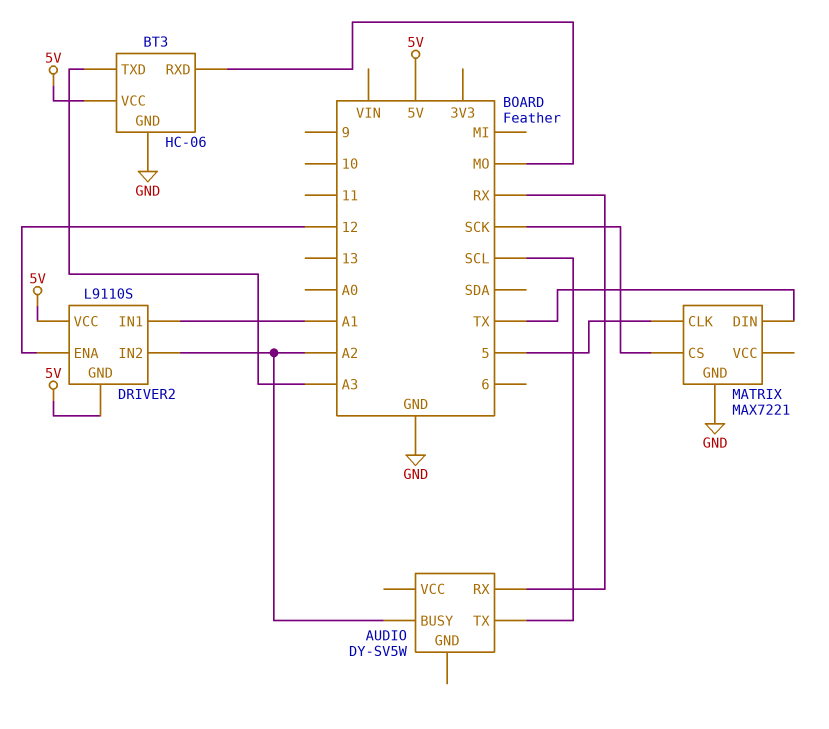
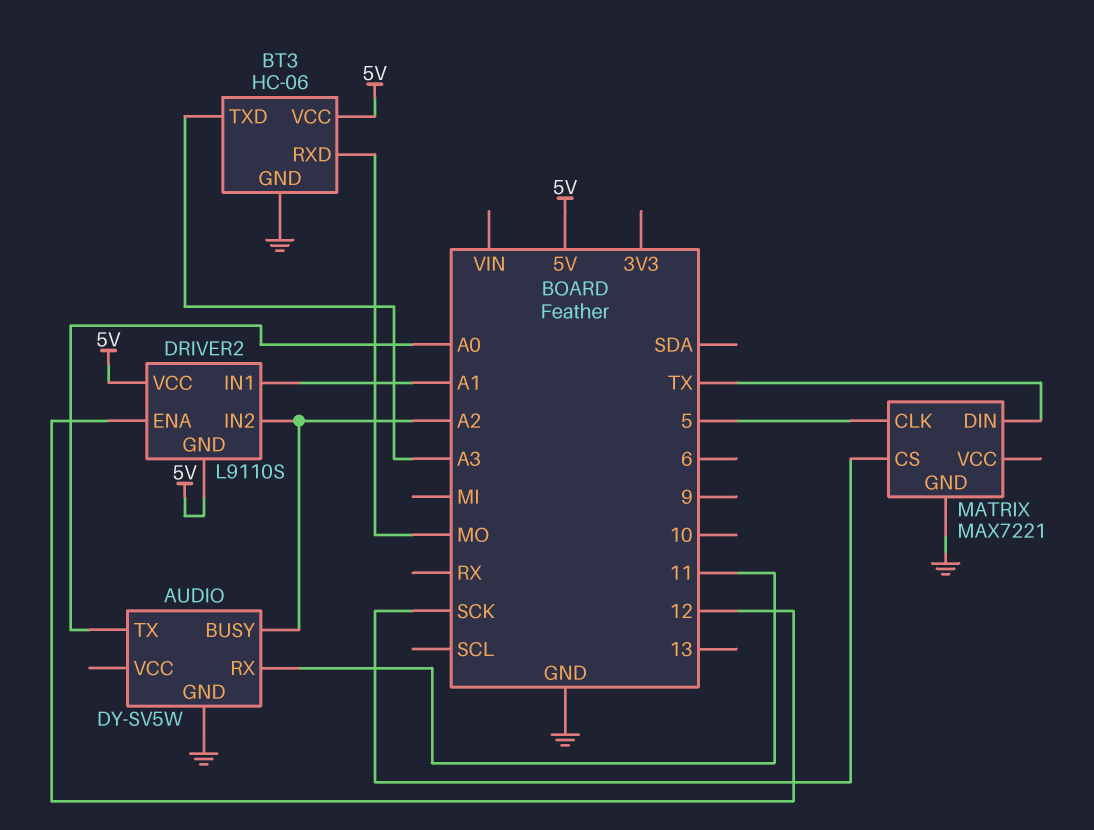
AUDIO pin GND: none -> GND
AUDIO pin RX: RX -> 11
AUDIO pin TX: SCL -> A0

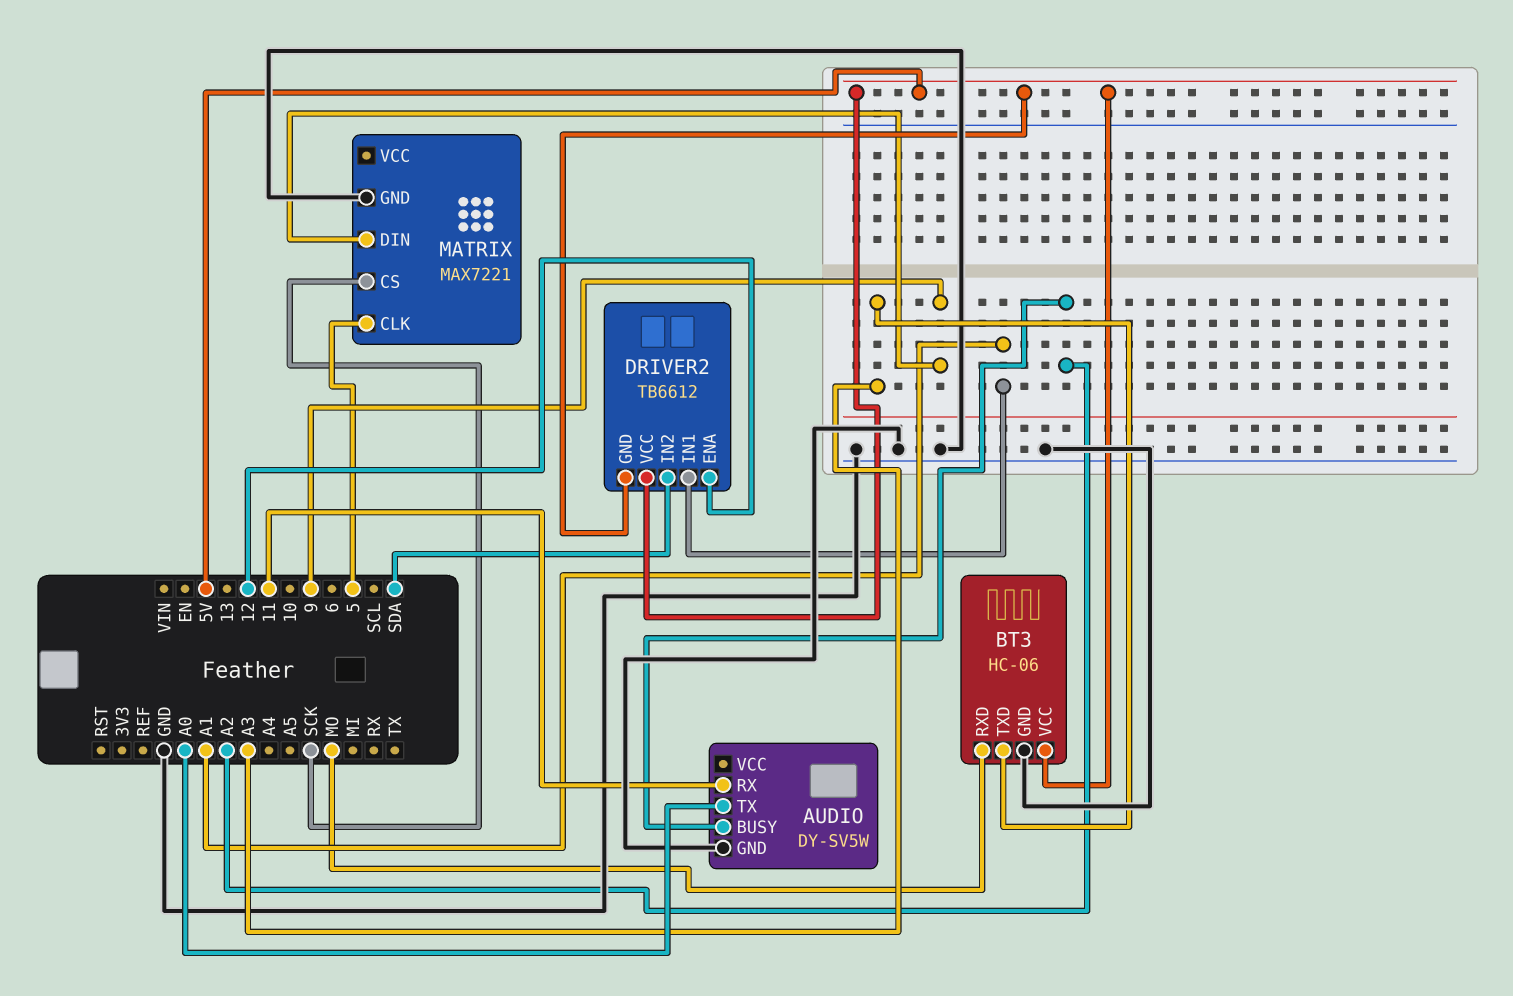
DRIVER2: L9110S -> TB6612
DRIVER2 pin IN2: A2 -> SDA
MATRIX pin DIN: TX -> 9

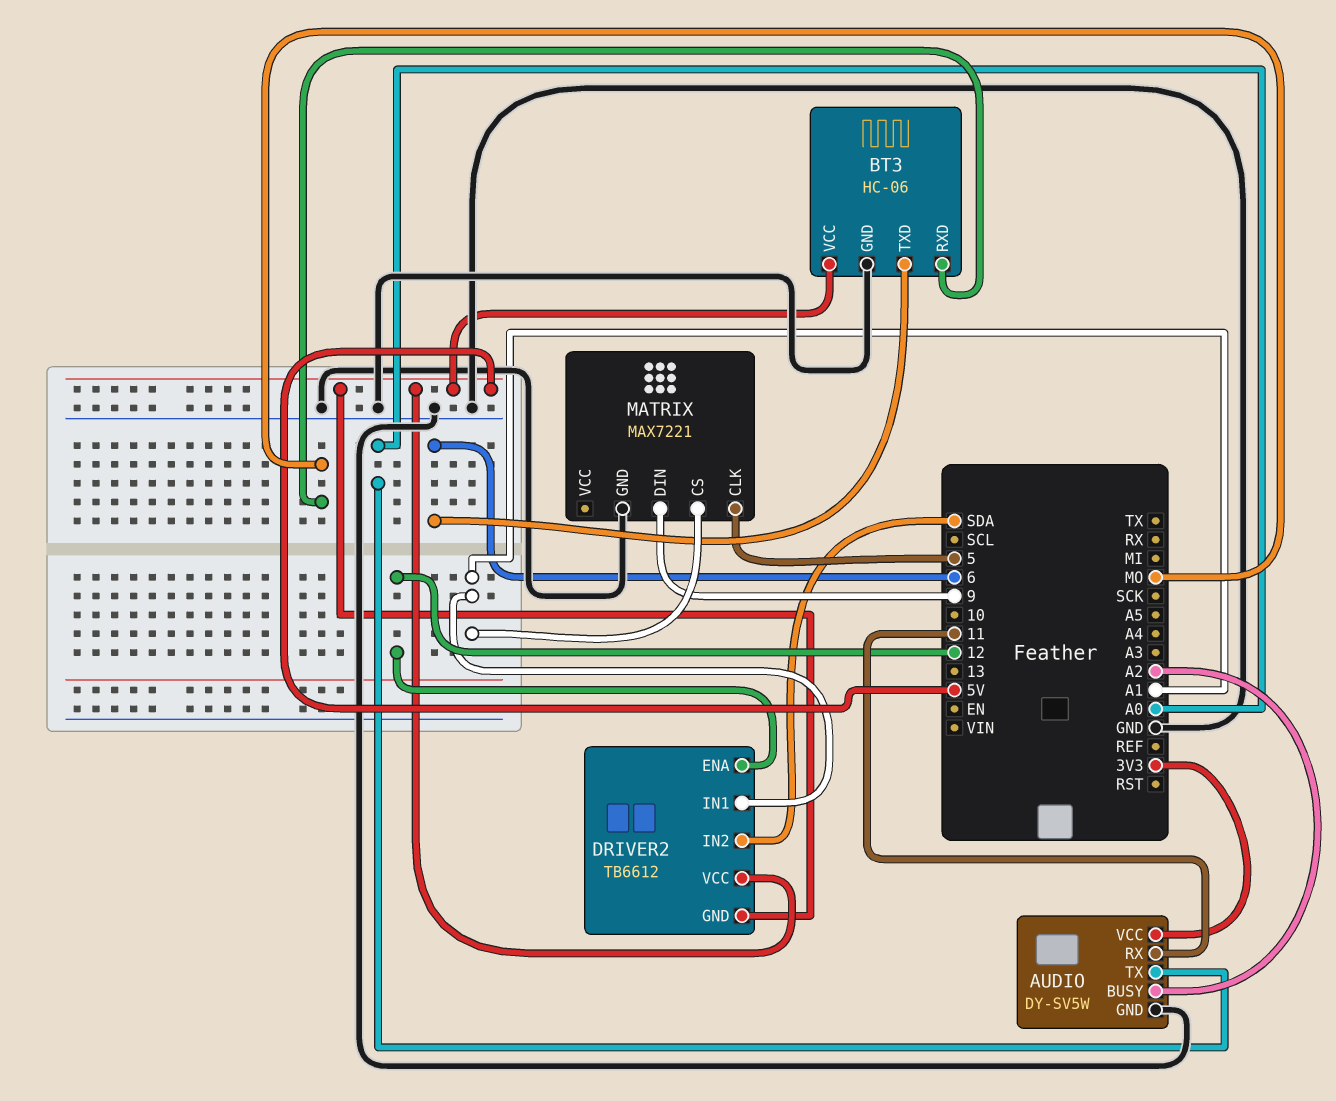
AUDIO pin VCC: none -> 3V3
BT3 pin TXD: A3 -> 6
MATRIX pin CS: SCK -> A1

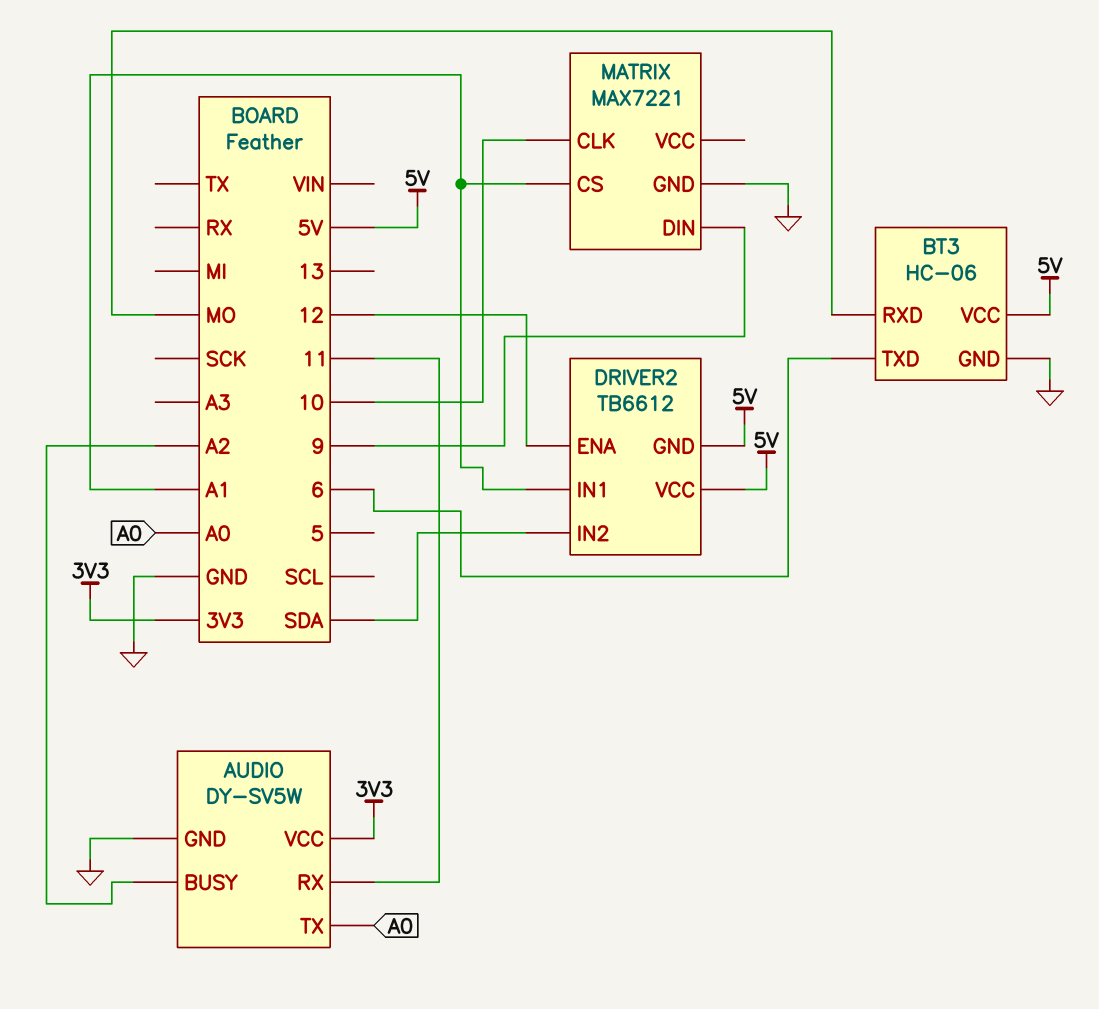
MATRIX pin CLK: 5 -> 10

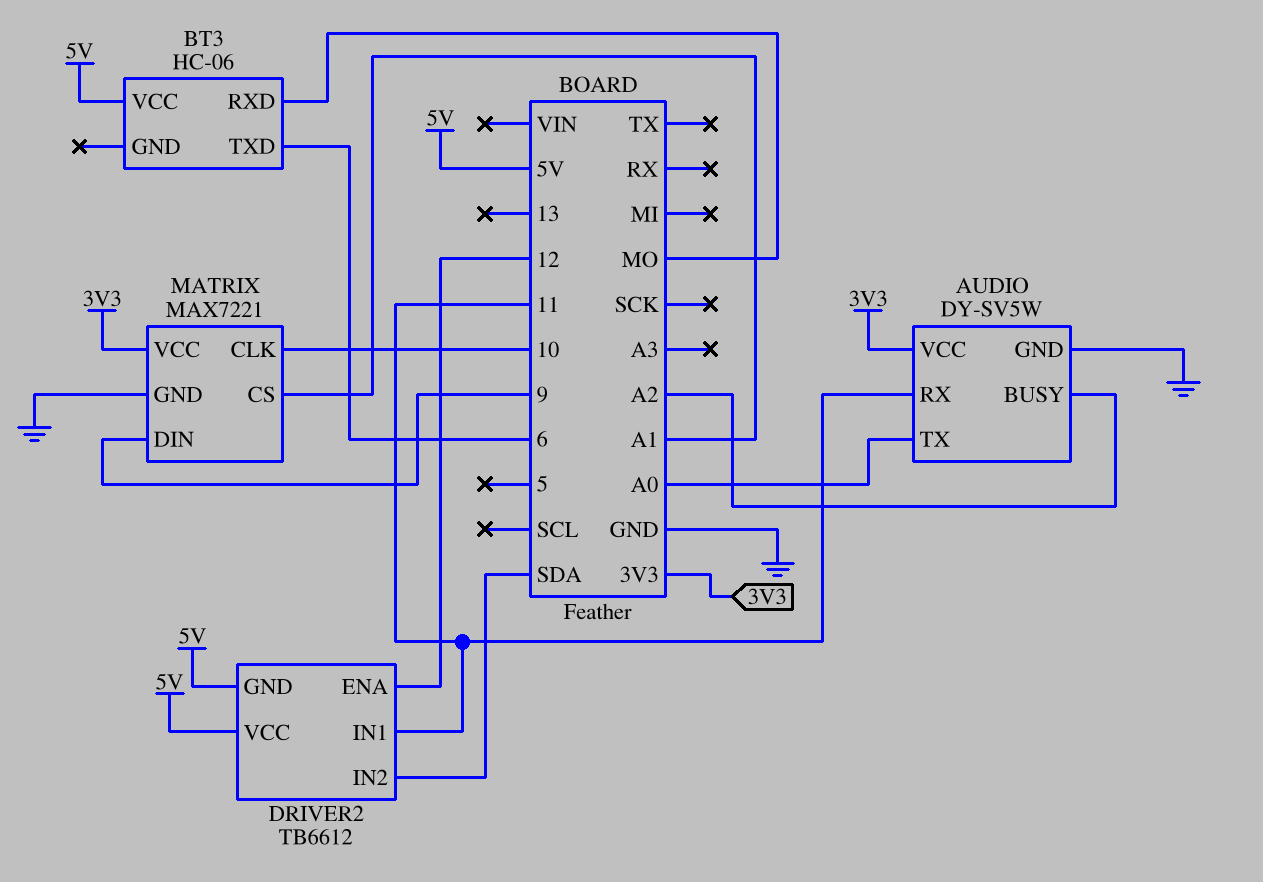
BT3 pin GND: GND -> none
DRIVER2 pin IN1: A1 -> 11
MATRIX pin VCC: none -> 3V3

